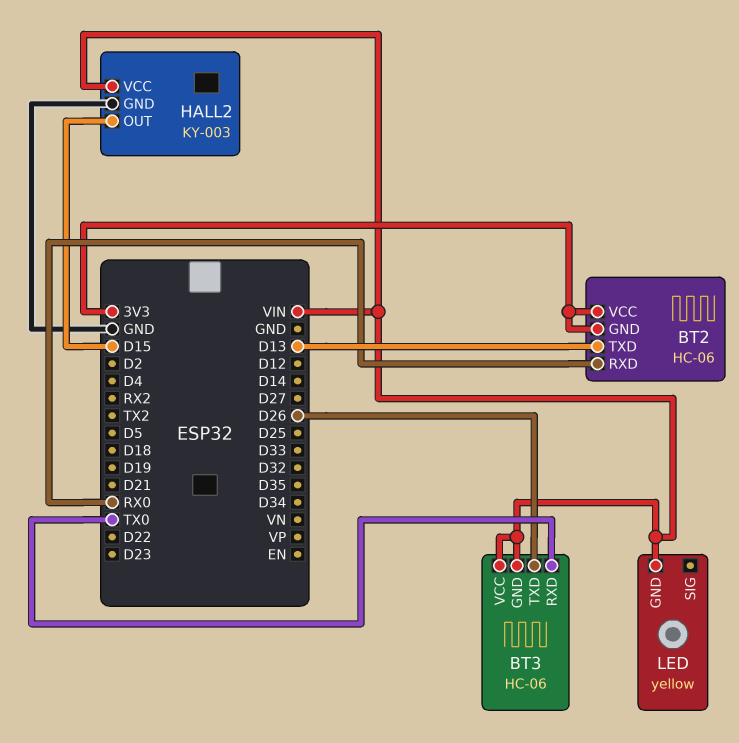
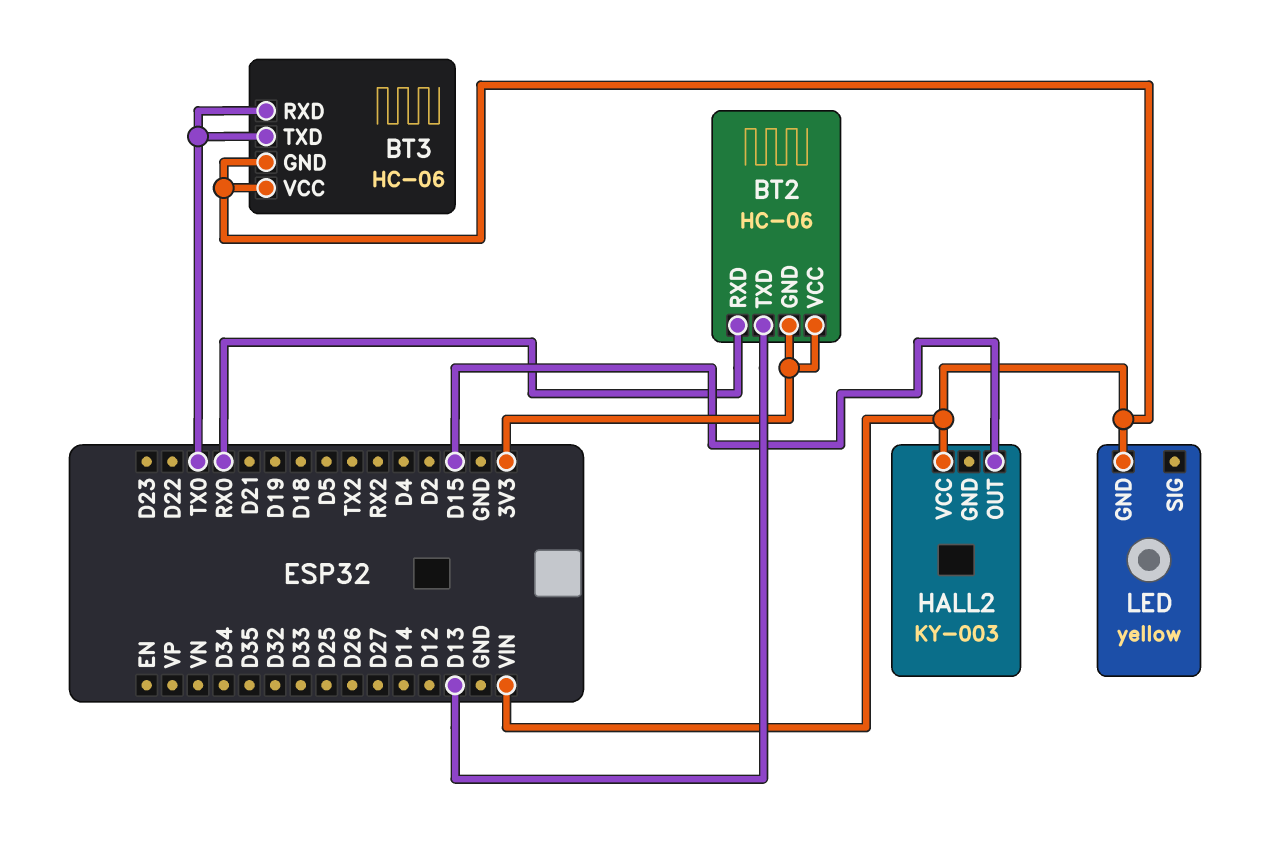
BT3 pin TXD: D26 -> TX0
HALL2 pin GND: GND -> none

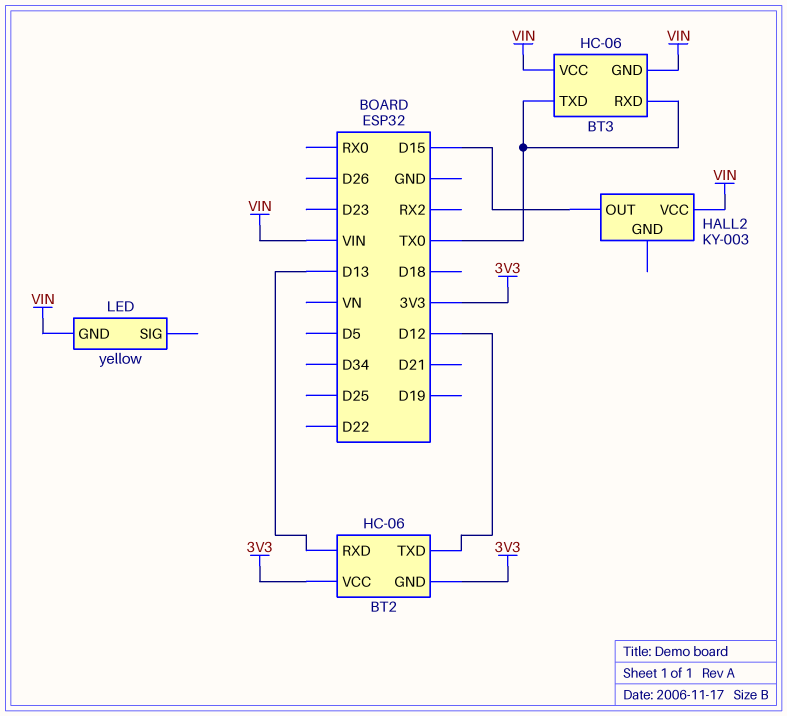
BT2 pin RXD: RX0 -> D13
BT2 pin TXD: D13 -> D12

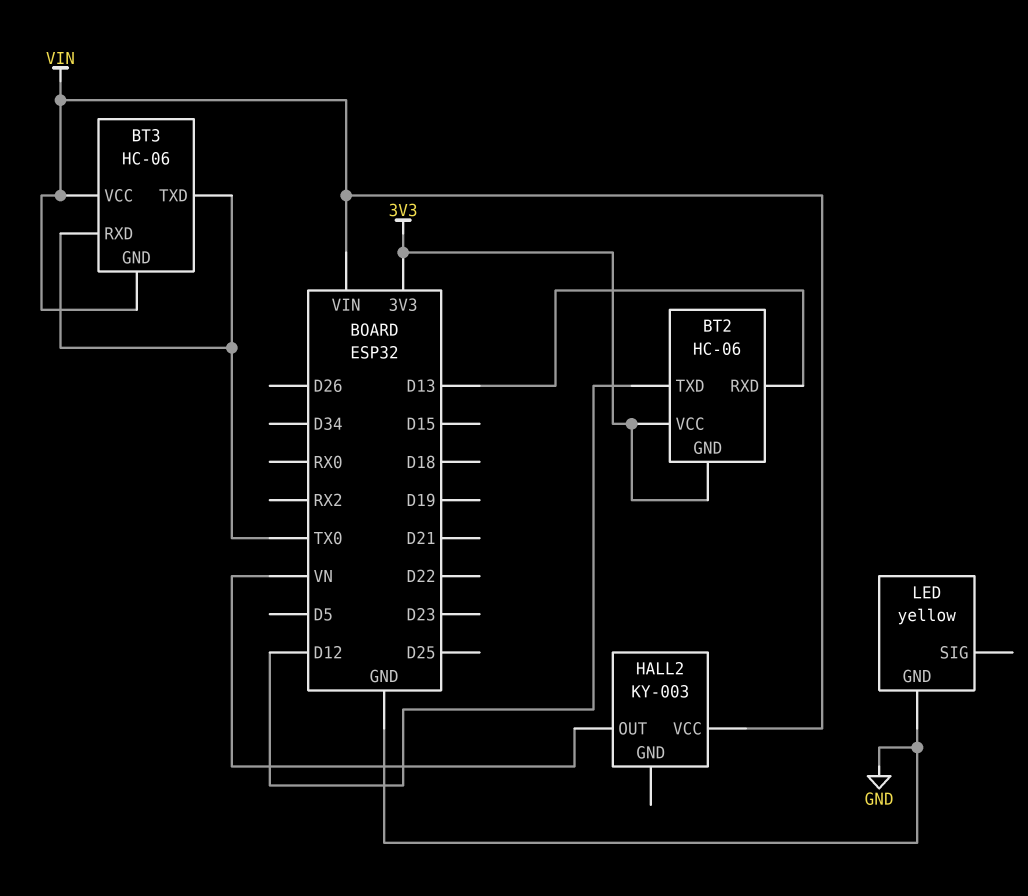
HALL2 pin OUT: D15 -> VN
LED pin GND: VIN -> GND

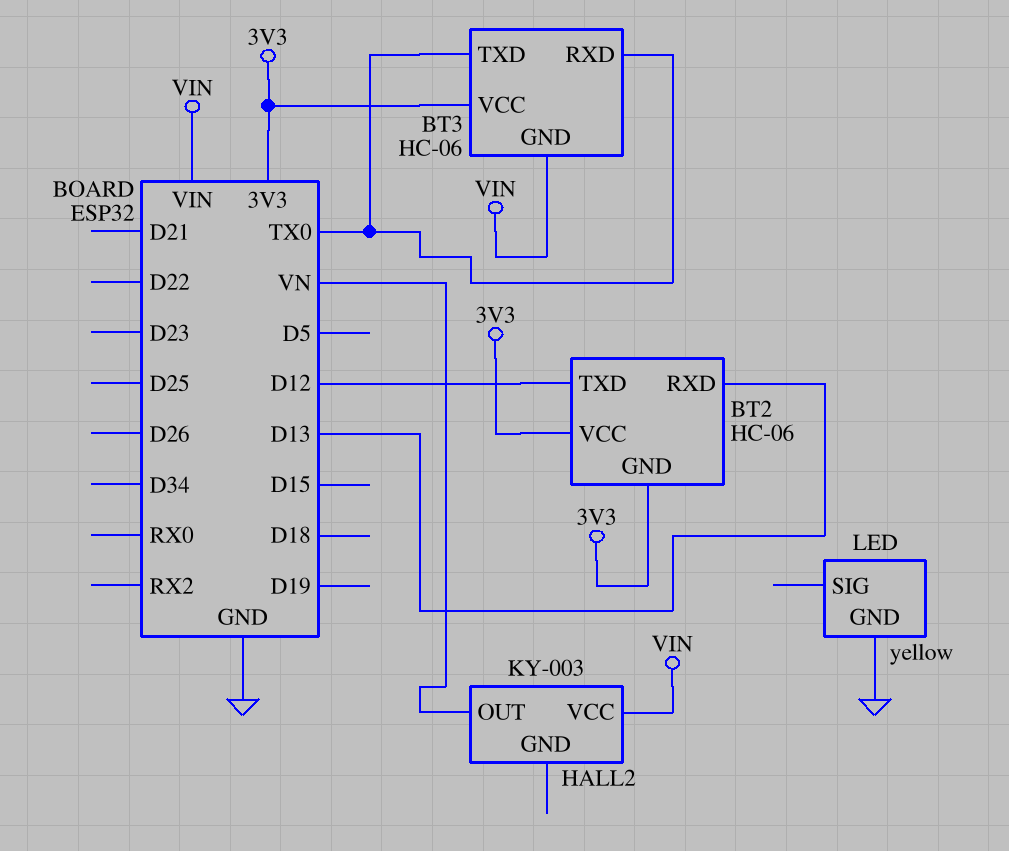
BT3 pin VCC: VIN -> 3V3

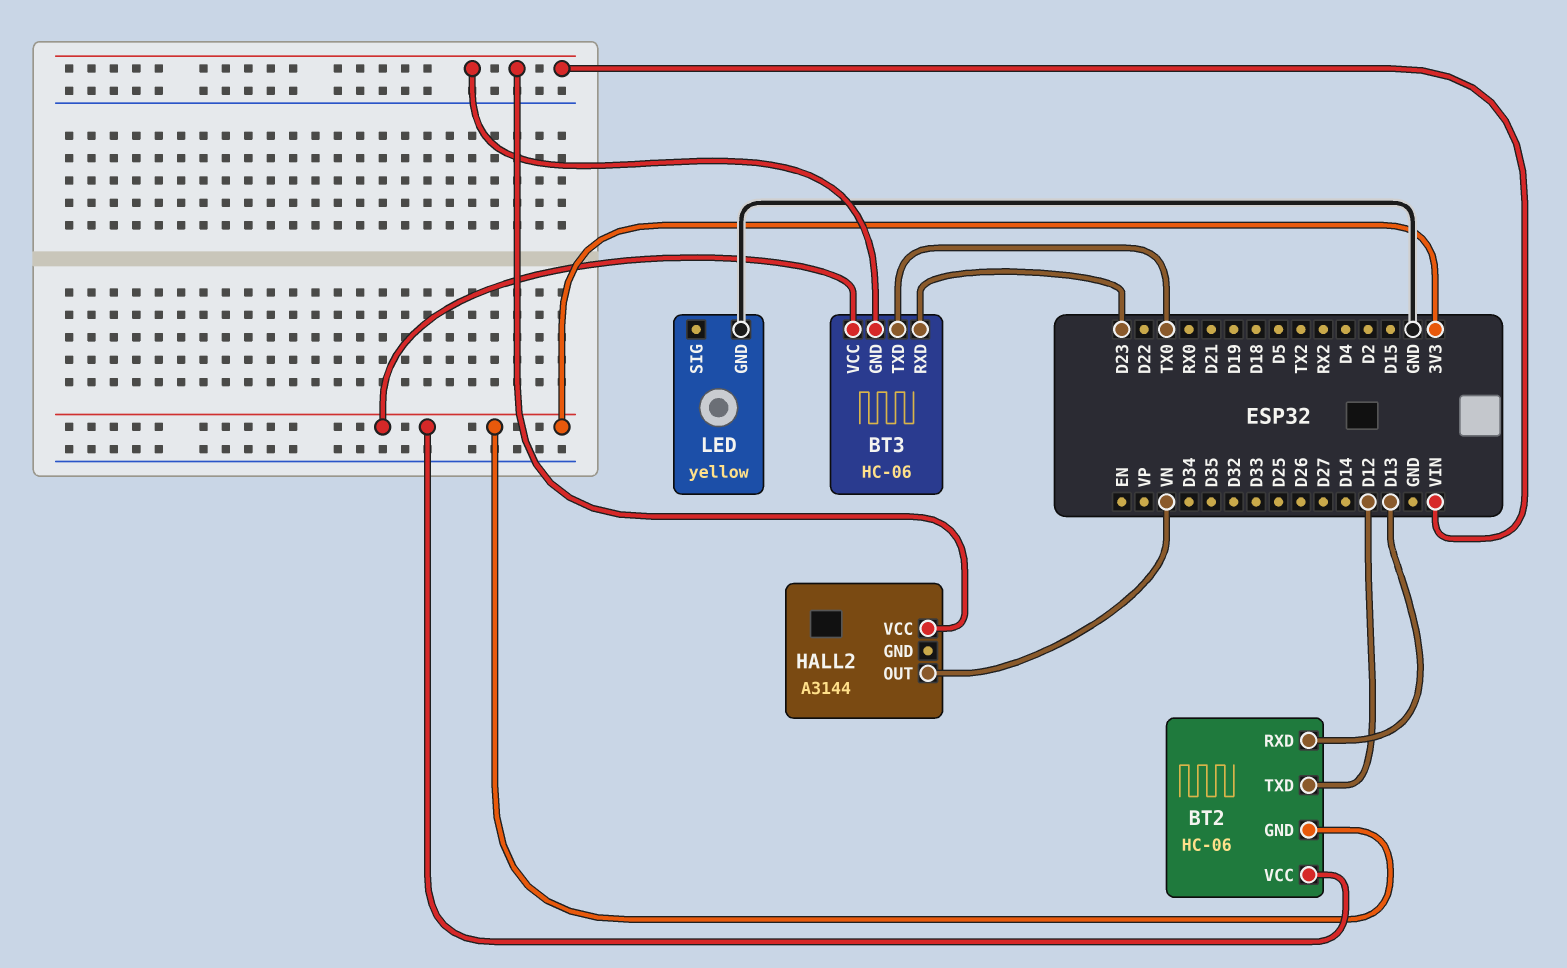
BT3 pin RXD: TX0 -> D23
HALL2: KY-003 -> A3144

